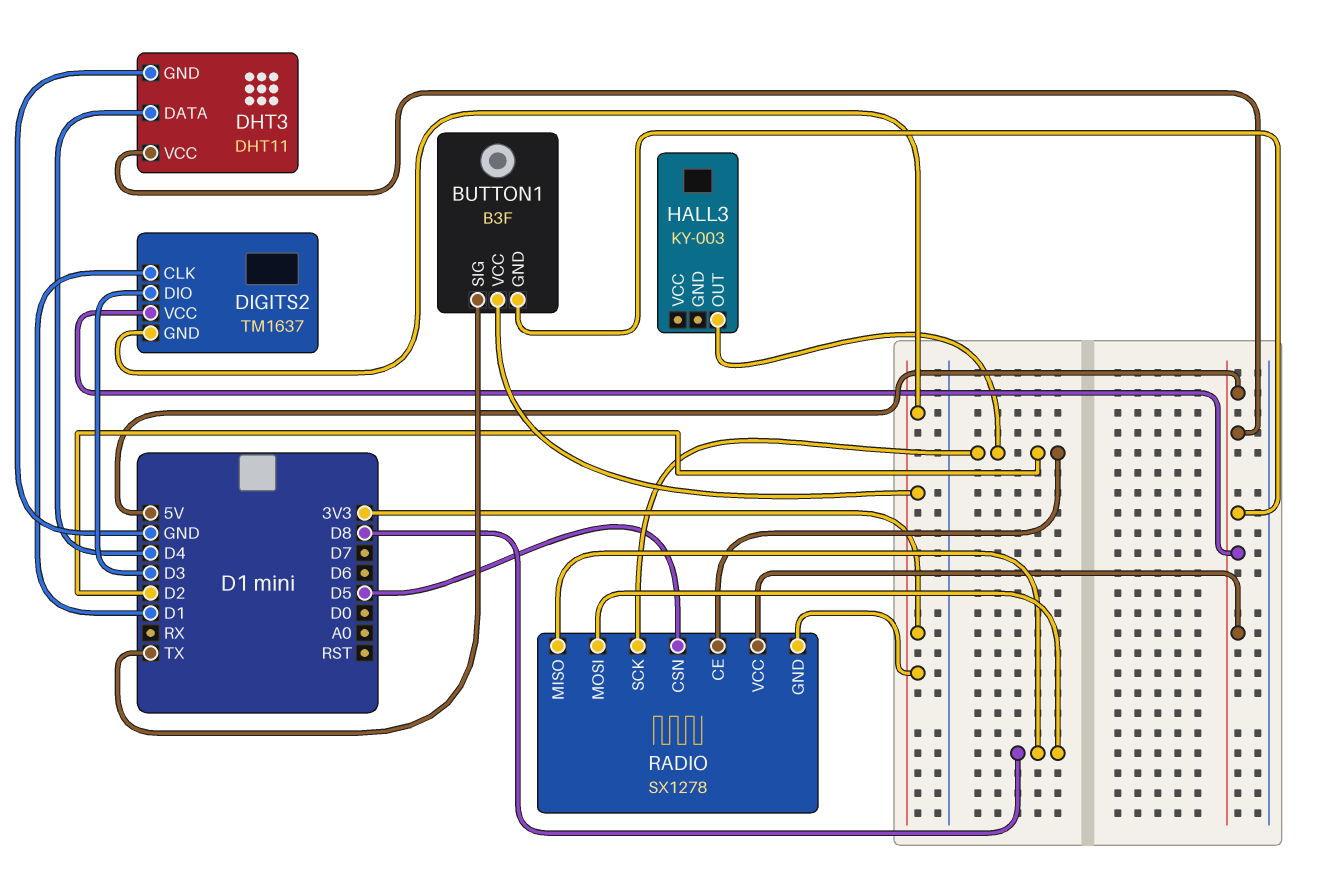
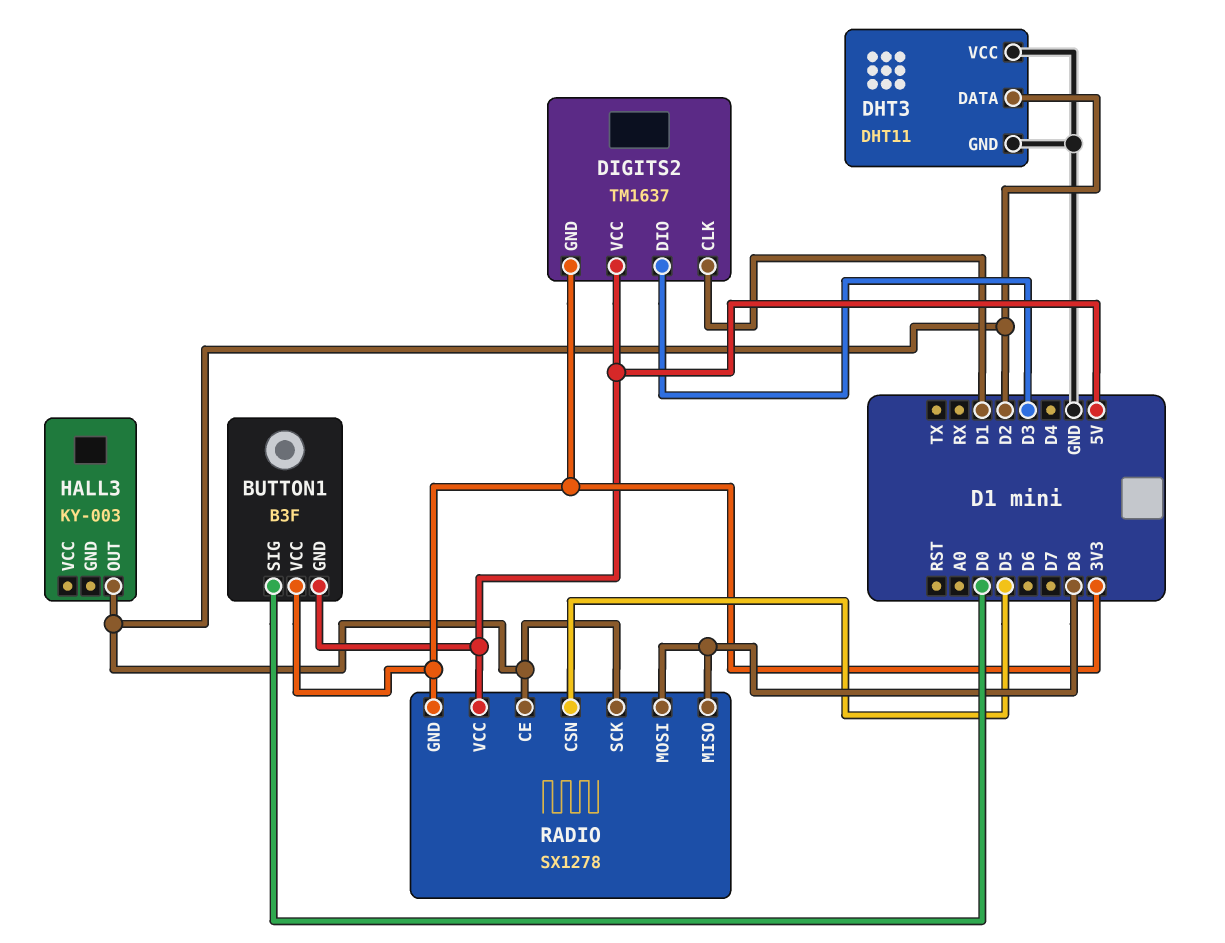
BUTTON1 pin SIG: TX -> D0
DHT3 pin DATA: D4 -> D2
DHT3 pin VCC: 5V -> GND

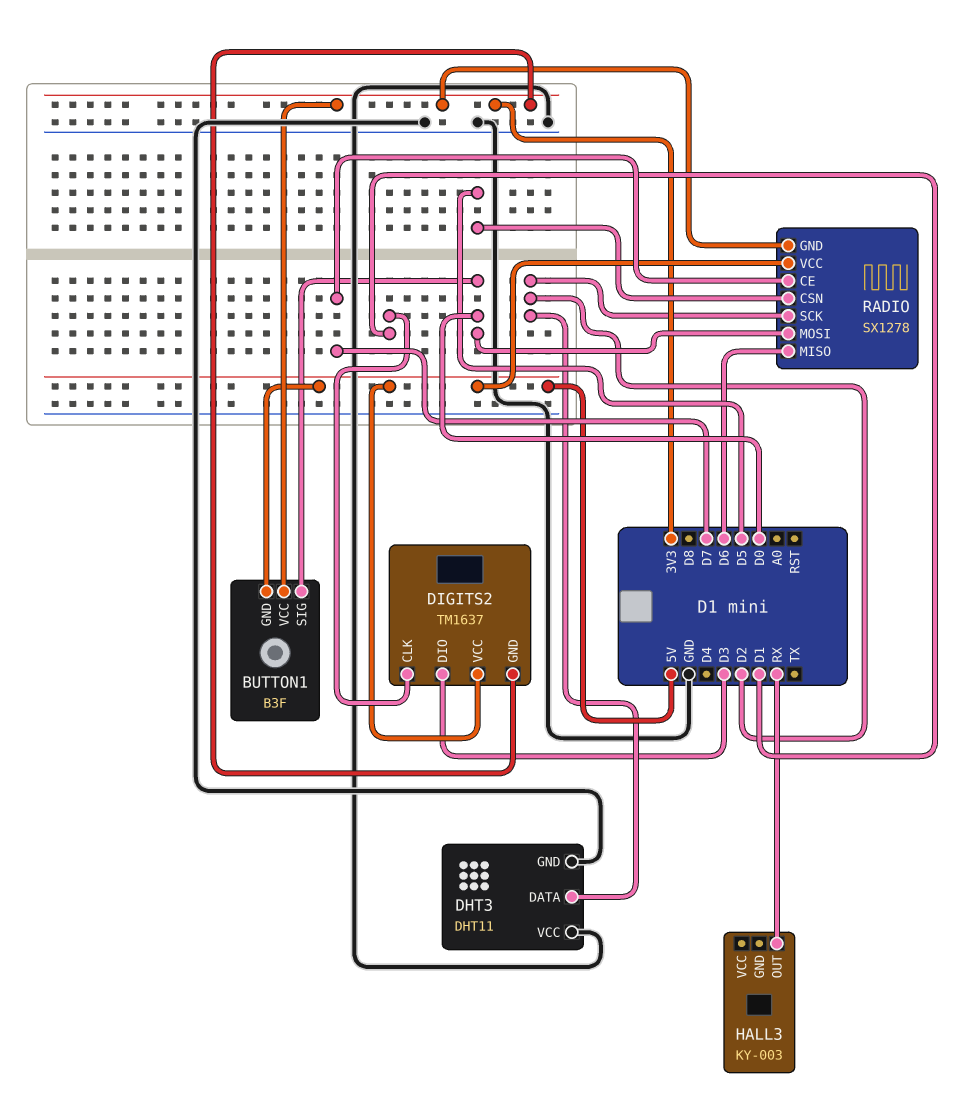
HALL3 pin OUT: D2 -> RX
RADIO pin CE: D2 -> D7
RADIO pin MISO: D8 -> D6
RADIO pin MOSI: D8 -> D0

